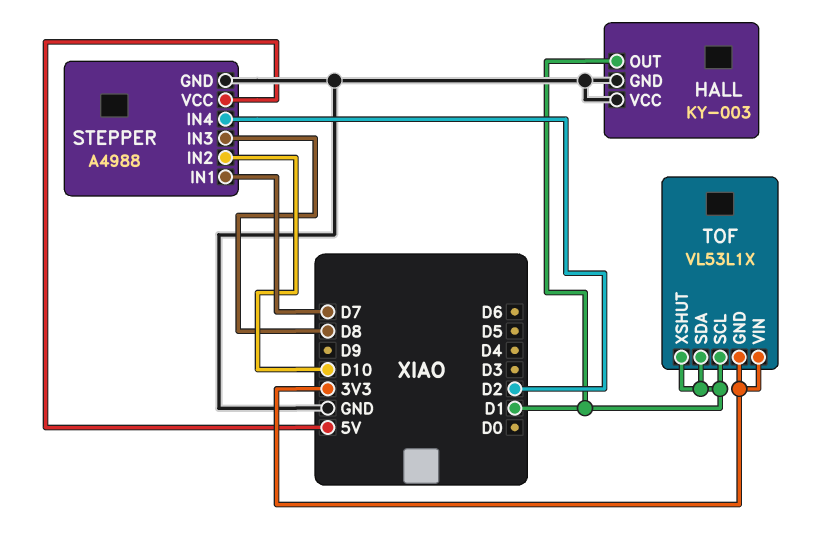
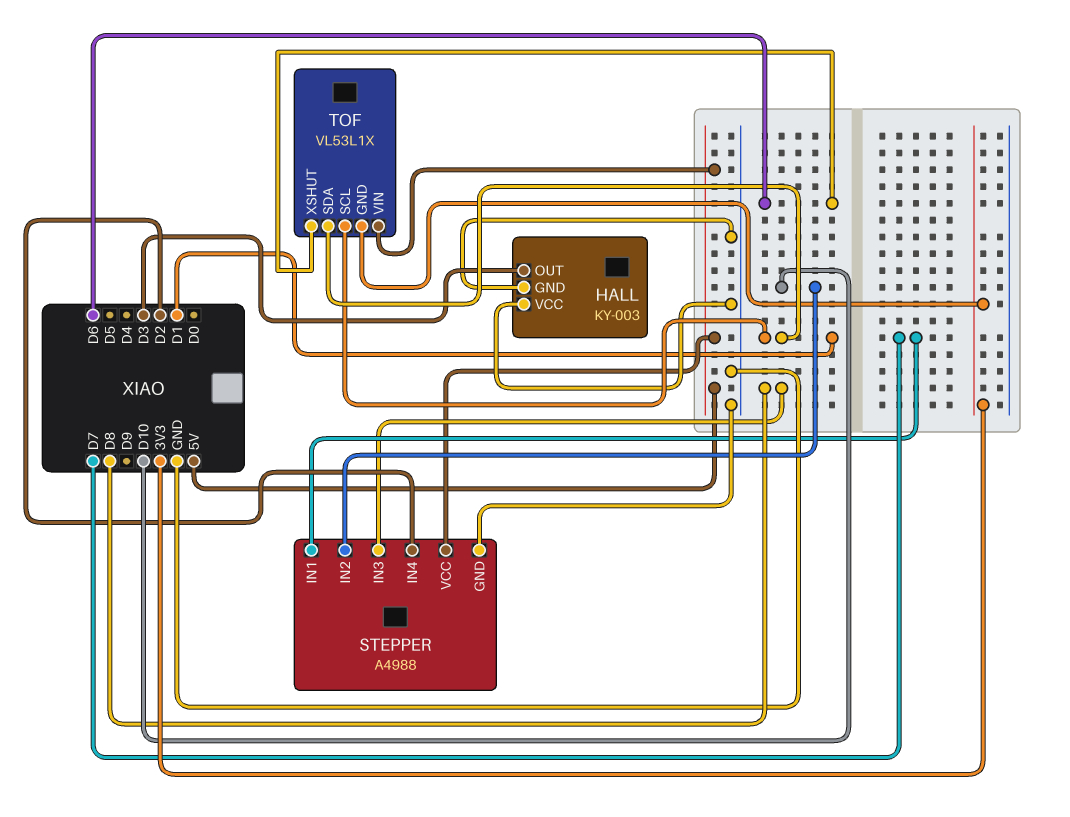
HALL pin OUT: D1 -> D3
TOF pin VIN: 3V3 -> 5V
TOF pin XSHUT: D1 -> D6

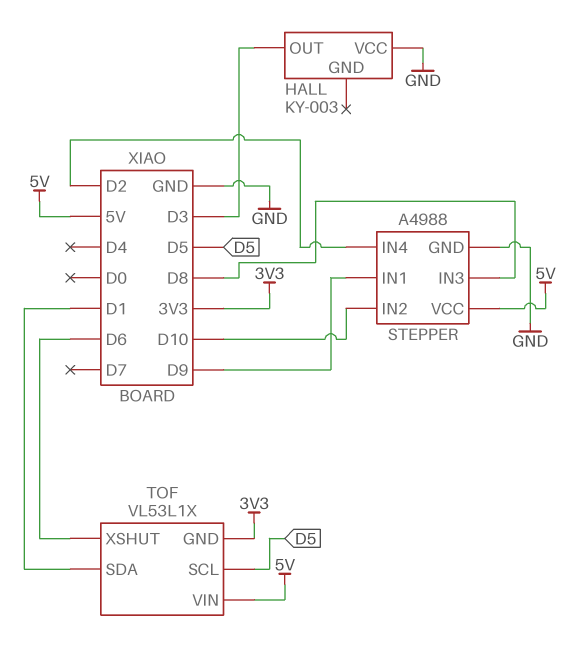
HALL pin GND: GND -> none
STEPPER pin IN1: D7 -> D9
TOF pin SCL: D1 -> D5

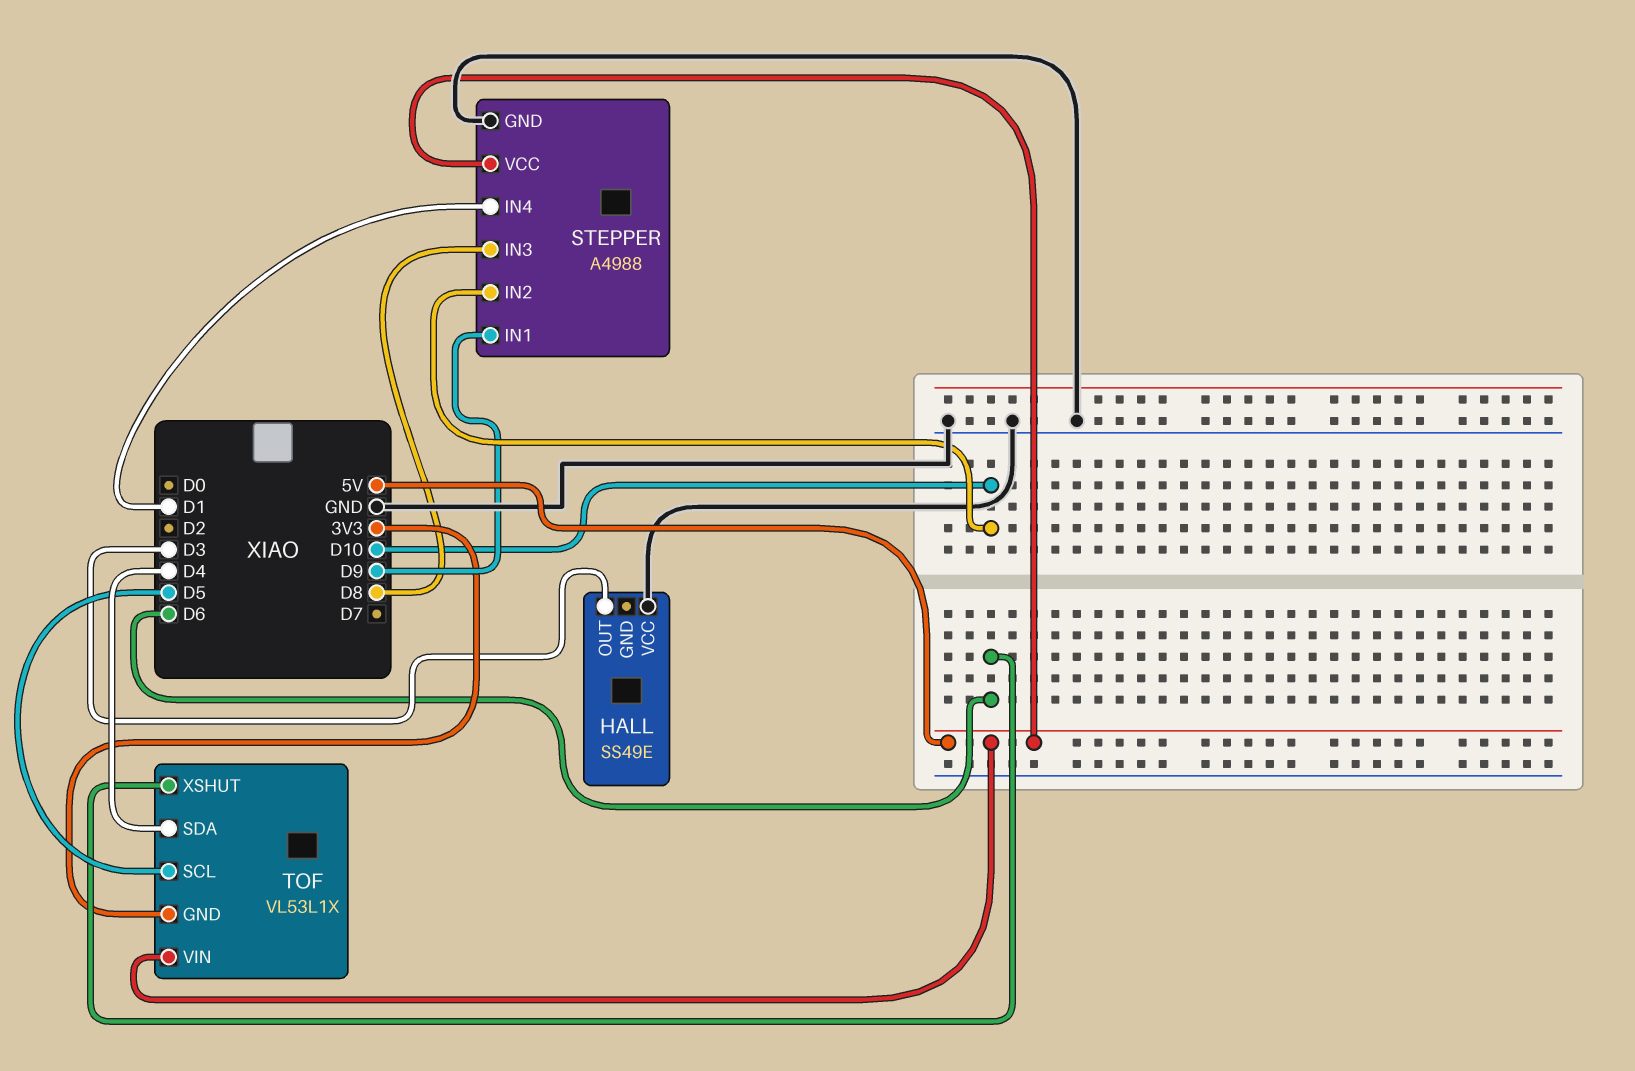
HALL: KY-003 -> SS49E
STEPPER pin IN4: D2 -> D1
TOF pin SDA: D1 -> D4

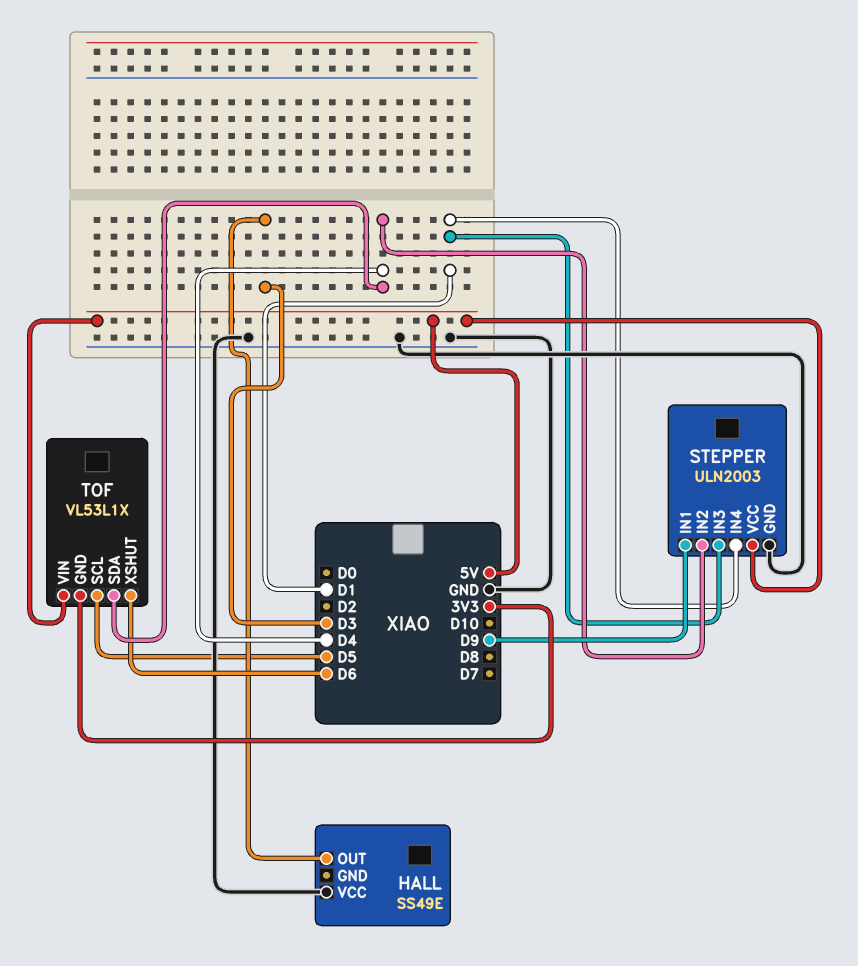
STEPPER: A4988 -> ULN2003
STEPPER pin IN2: D10 -> D4
STEPPER pin IN3: D8 -> D1

